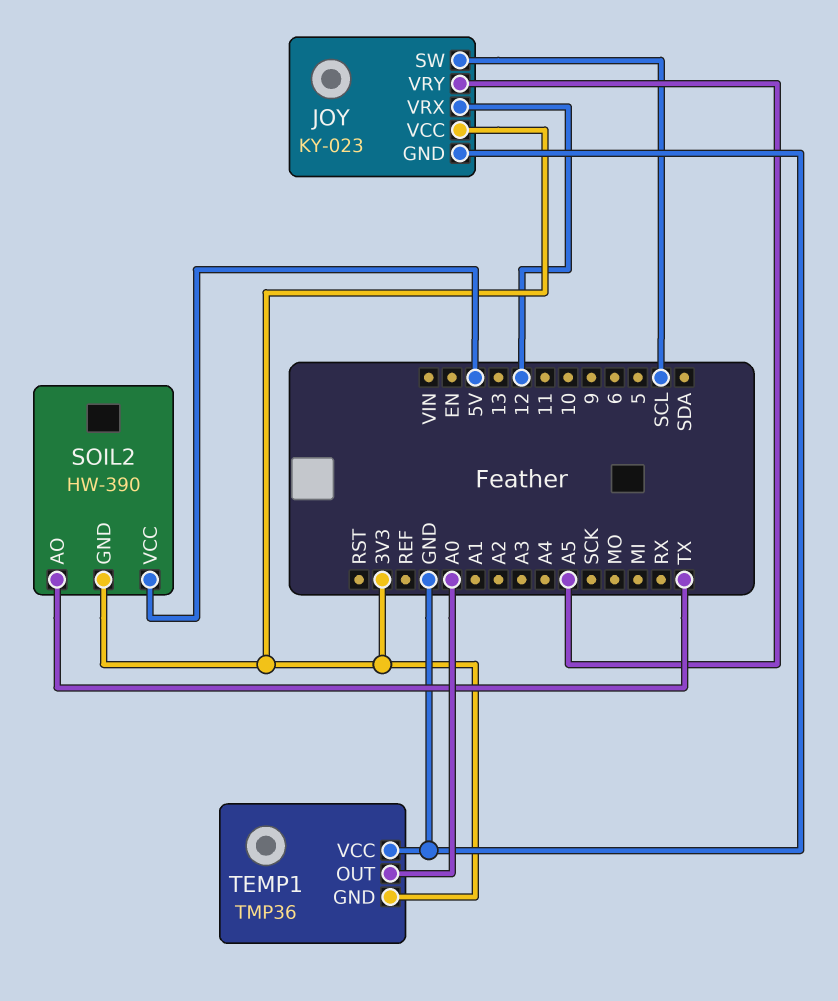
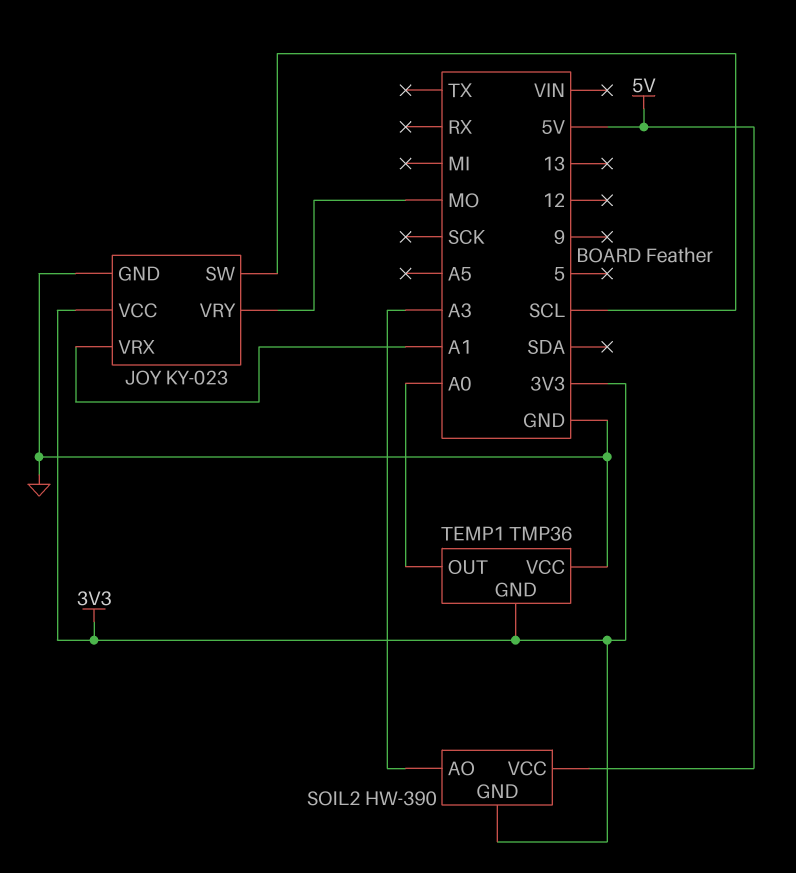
JOY pin VRX: 12 -> A1
JOY pin VRY: A5 -> MO
SOIL2 pin AO: TX -> A3

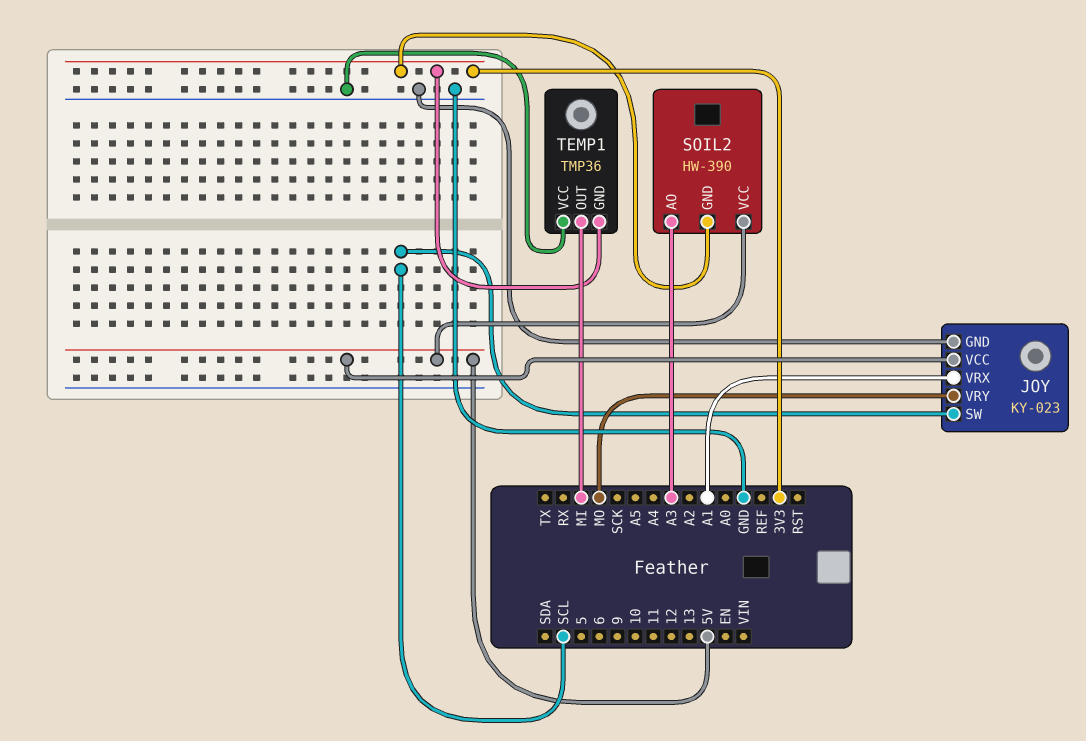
JOY pin VCC: 3V3 -> 5V
TEMP1 pin OUT: A0 -> MI

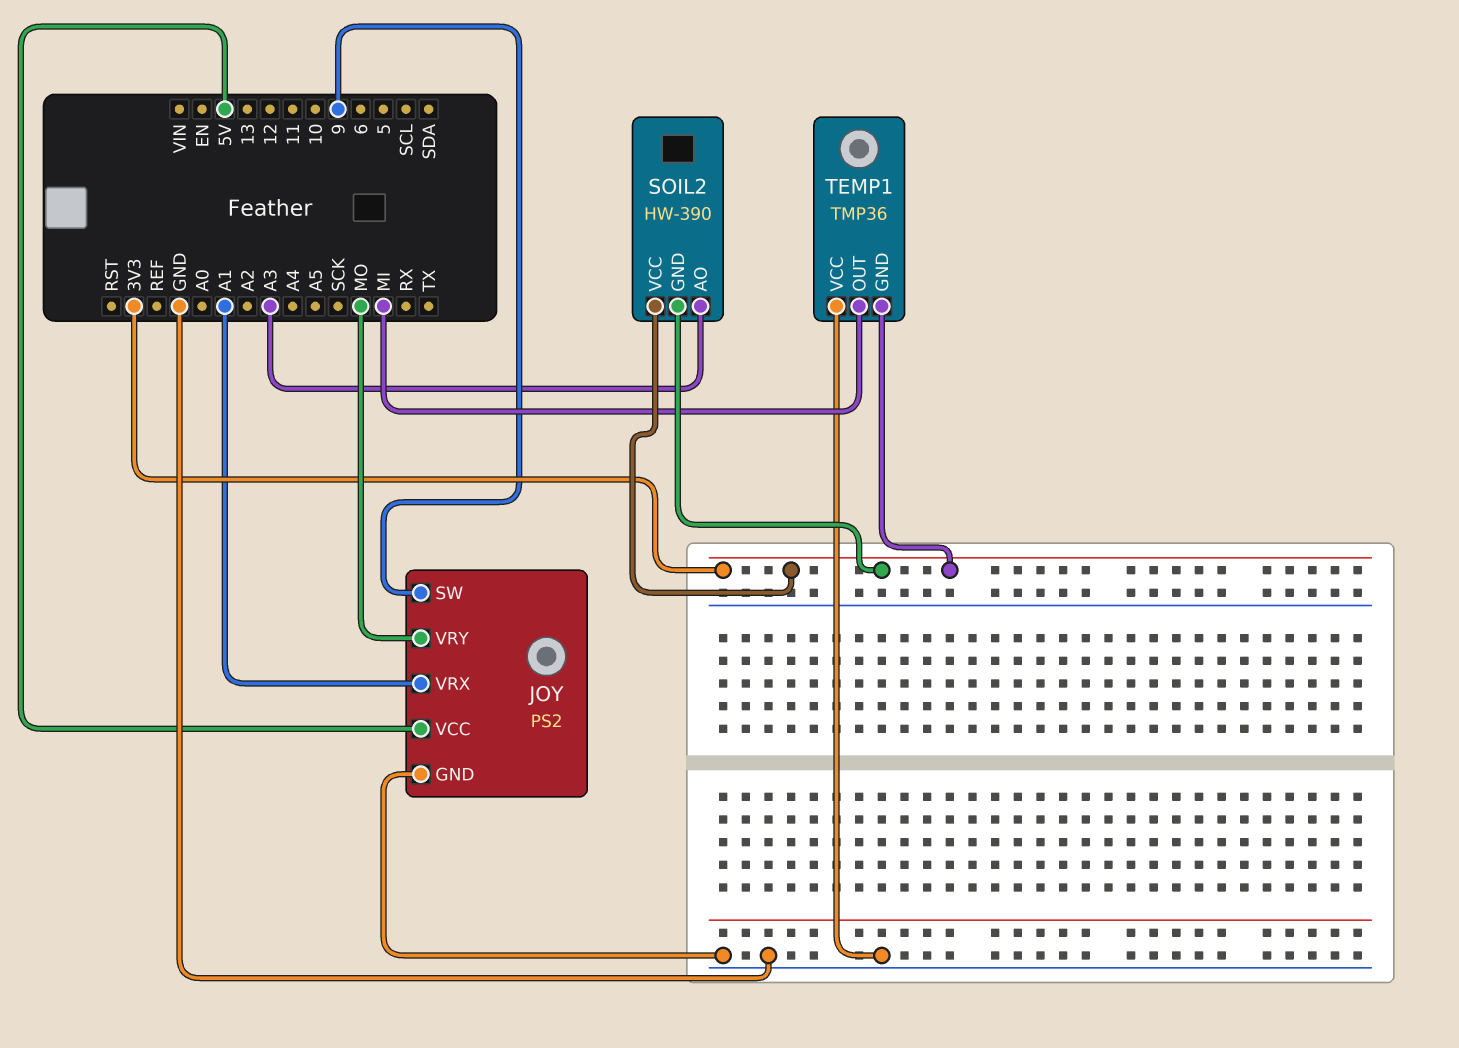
JOY: KY-023 -> PS2
JOY pin SW: SCL -> 9
SOIL2 pin VCC: 5V -> 3V3

